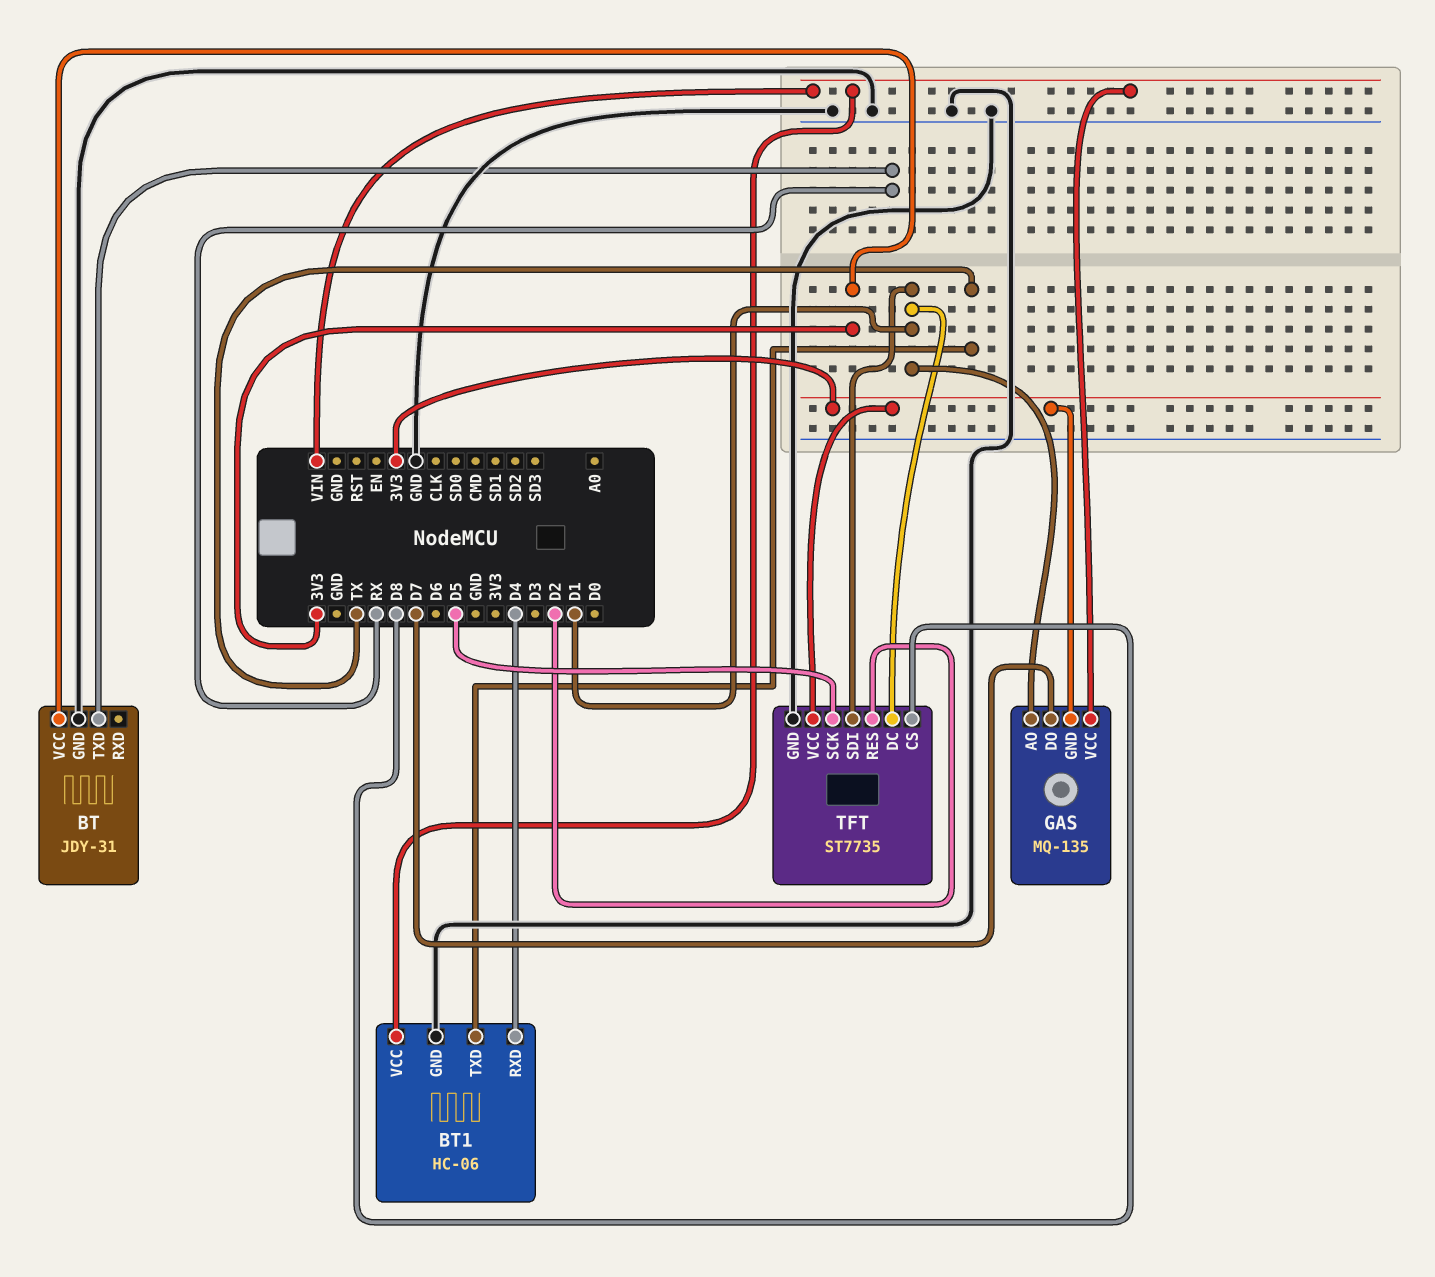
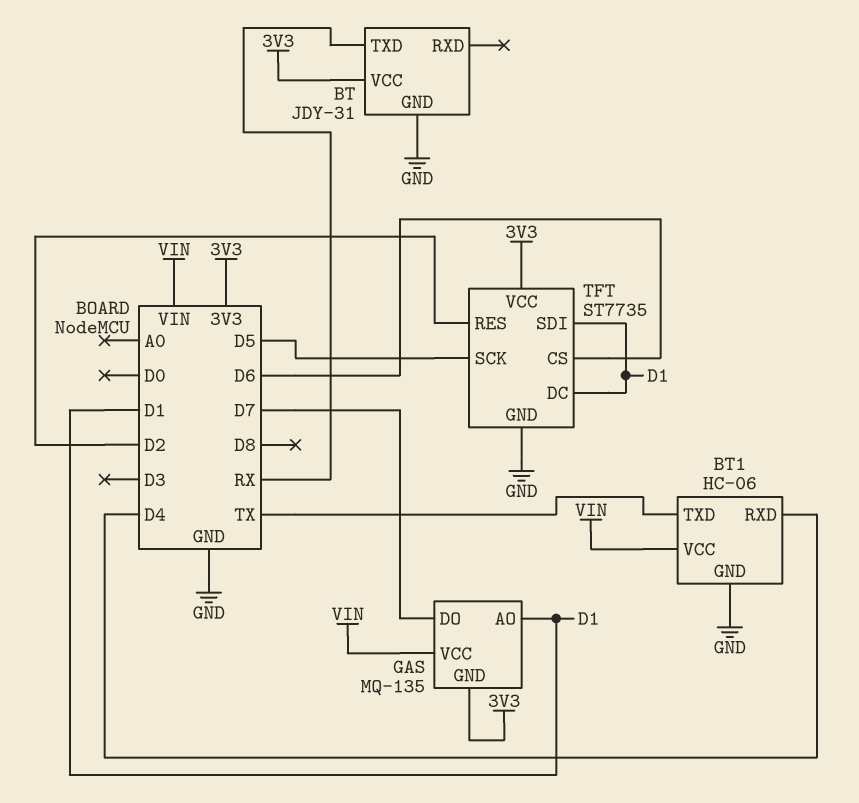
TFT pin CS: D8 -> D6

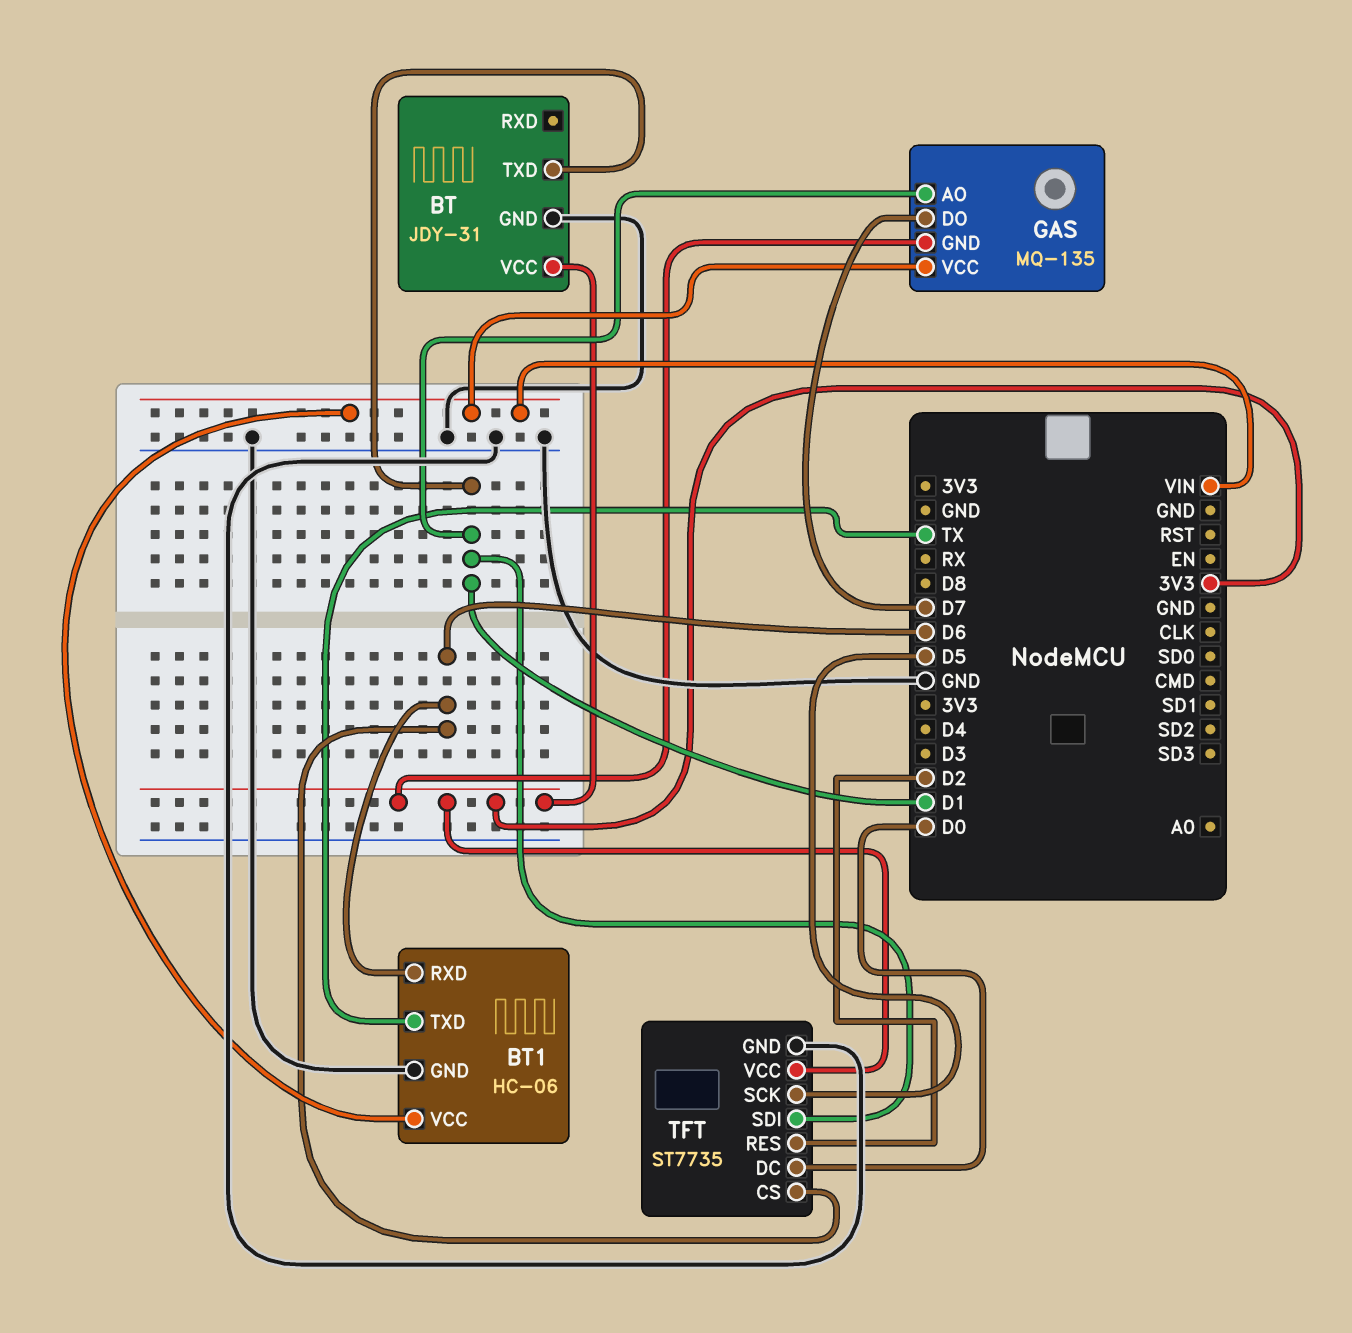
BT pin TXD: RX -> D1
BT1 pin RXD: D4 -> D6
TFT pin DC: D1 -> D0

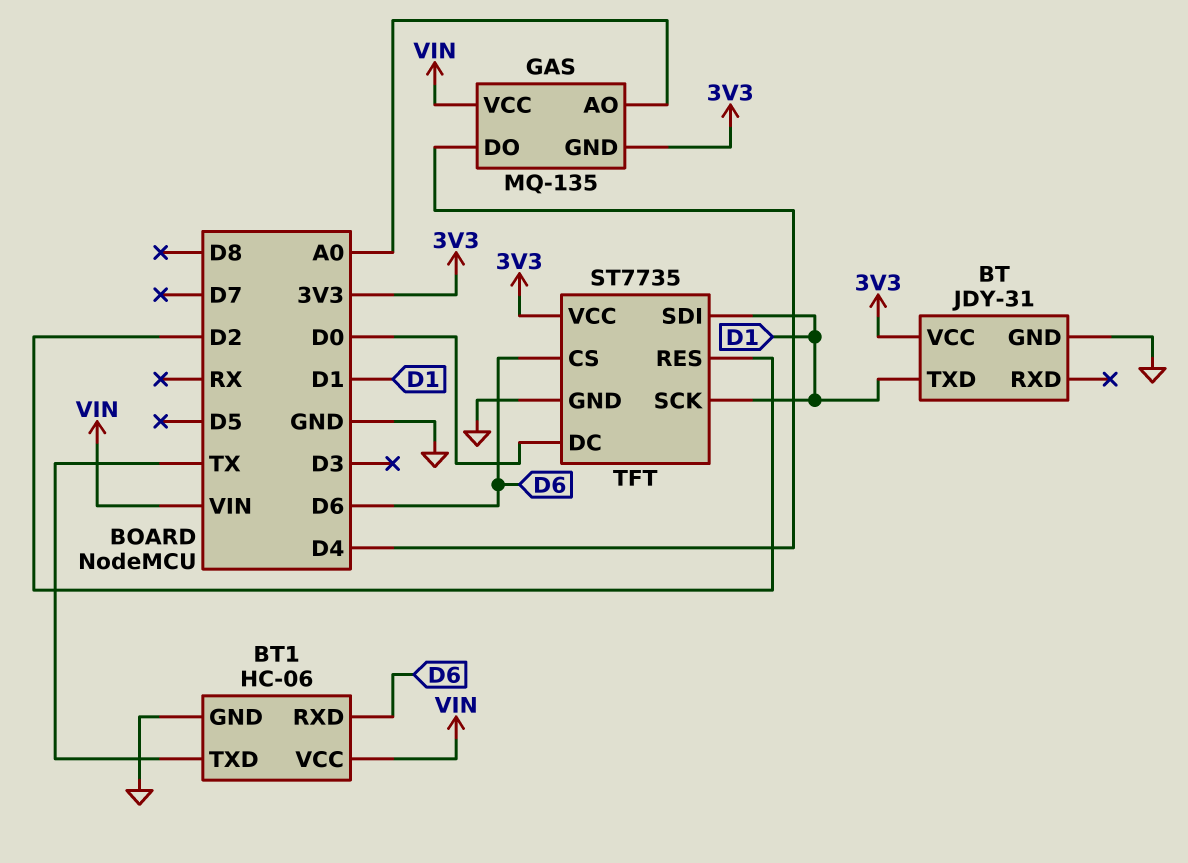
GAS pin AO: D1 -> A0
GAS pin DO: D7 -> D4
TFT pin SCK: D5 -> D1

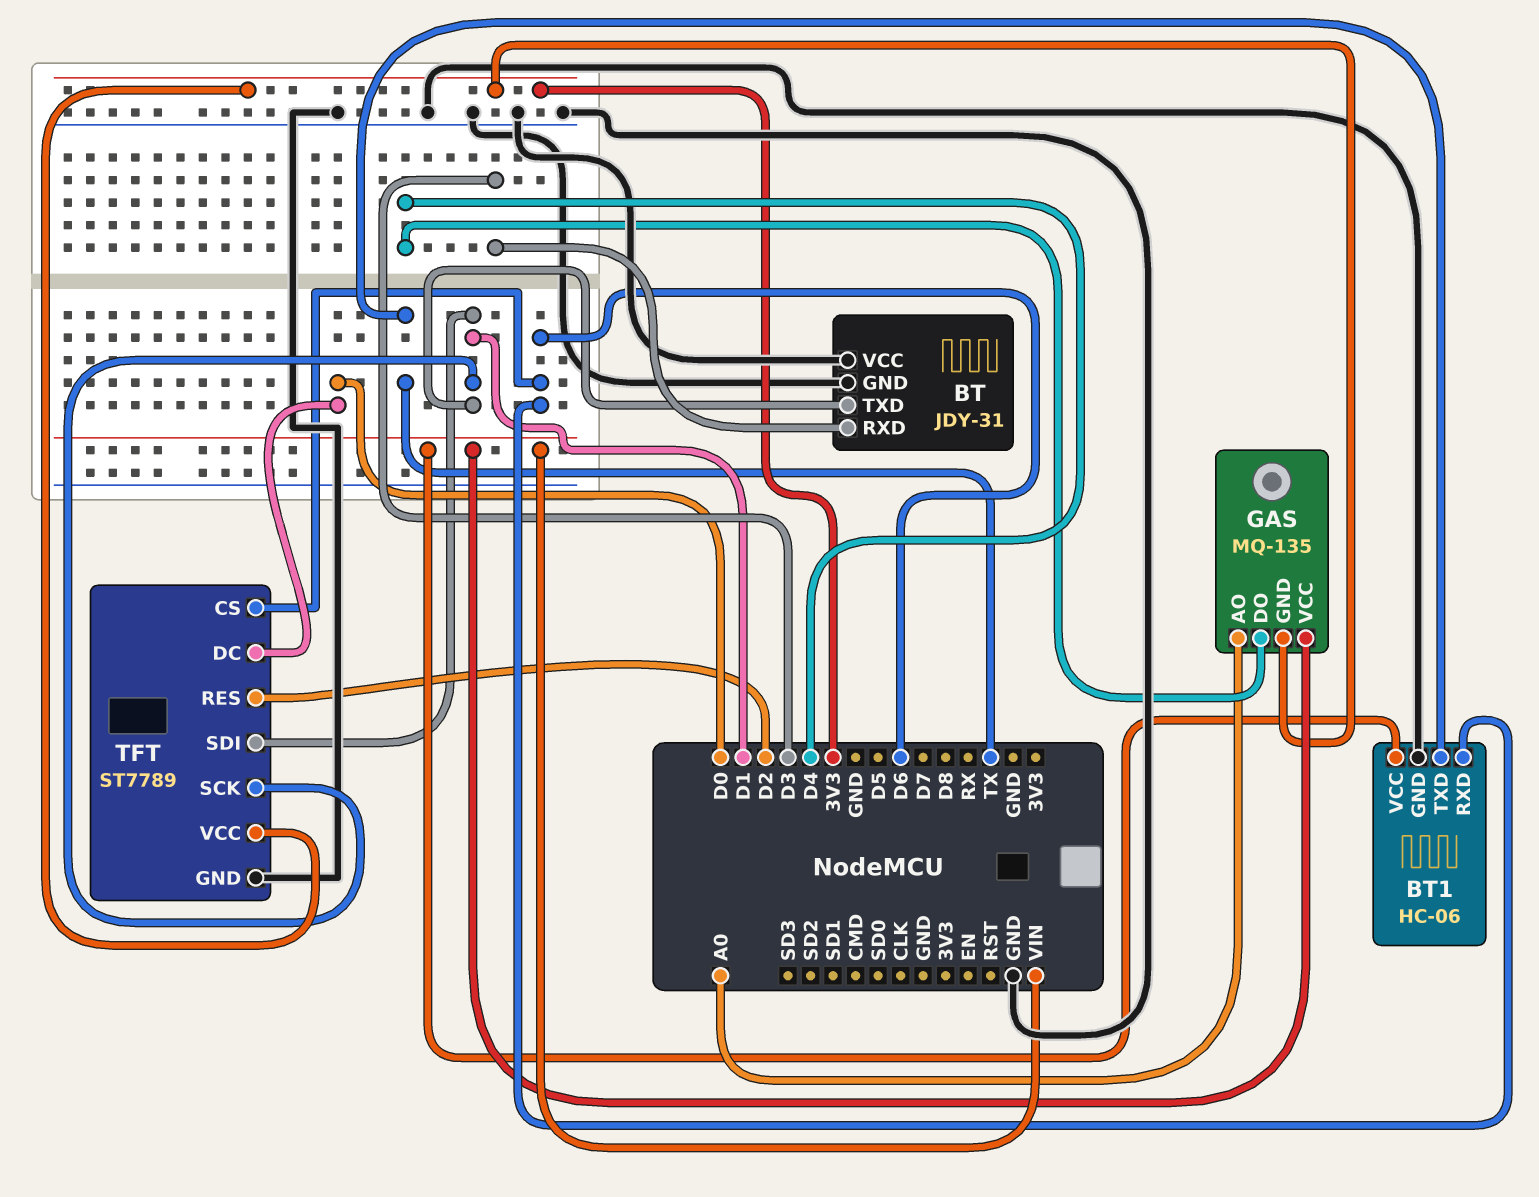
BT pin RXD: none -> D3
BT pin VCC: 3V3 -> GND
TFT: ST7735 -> ST7789

